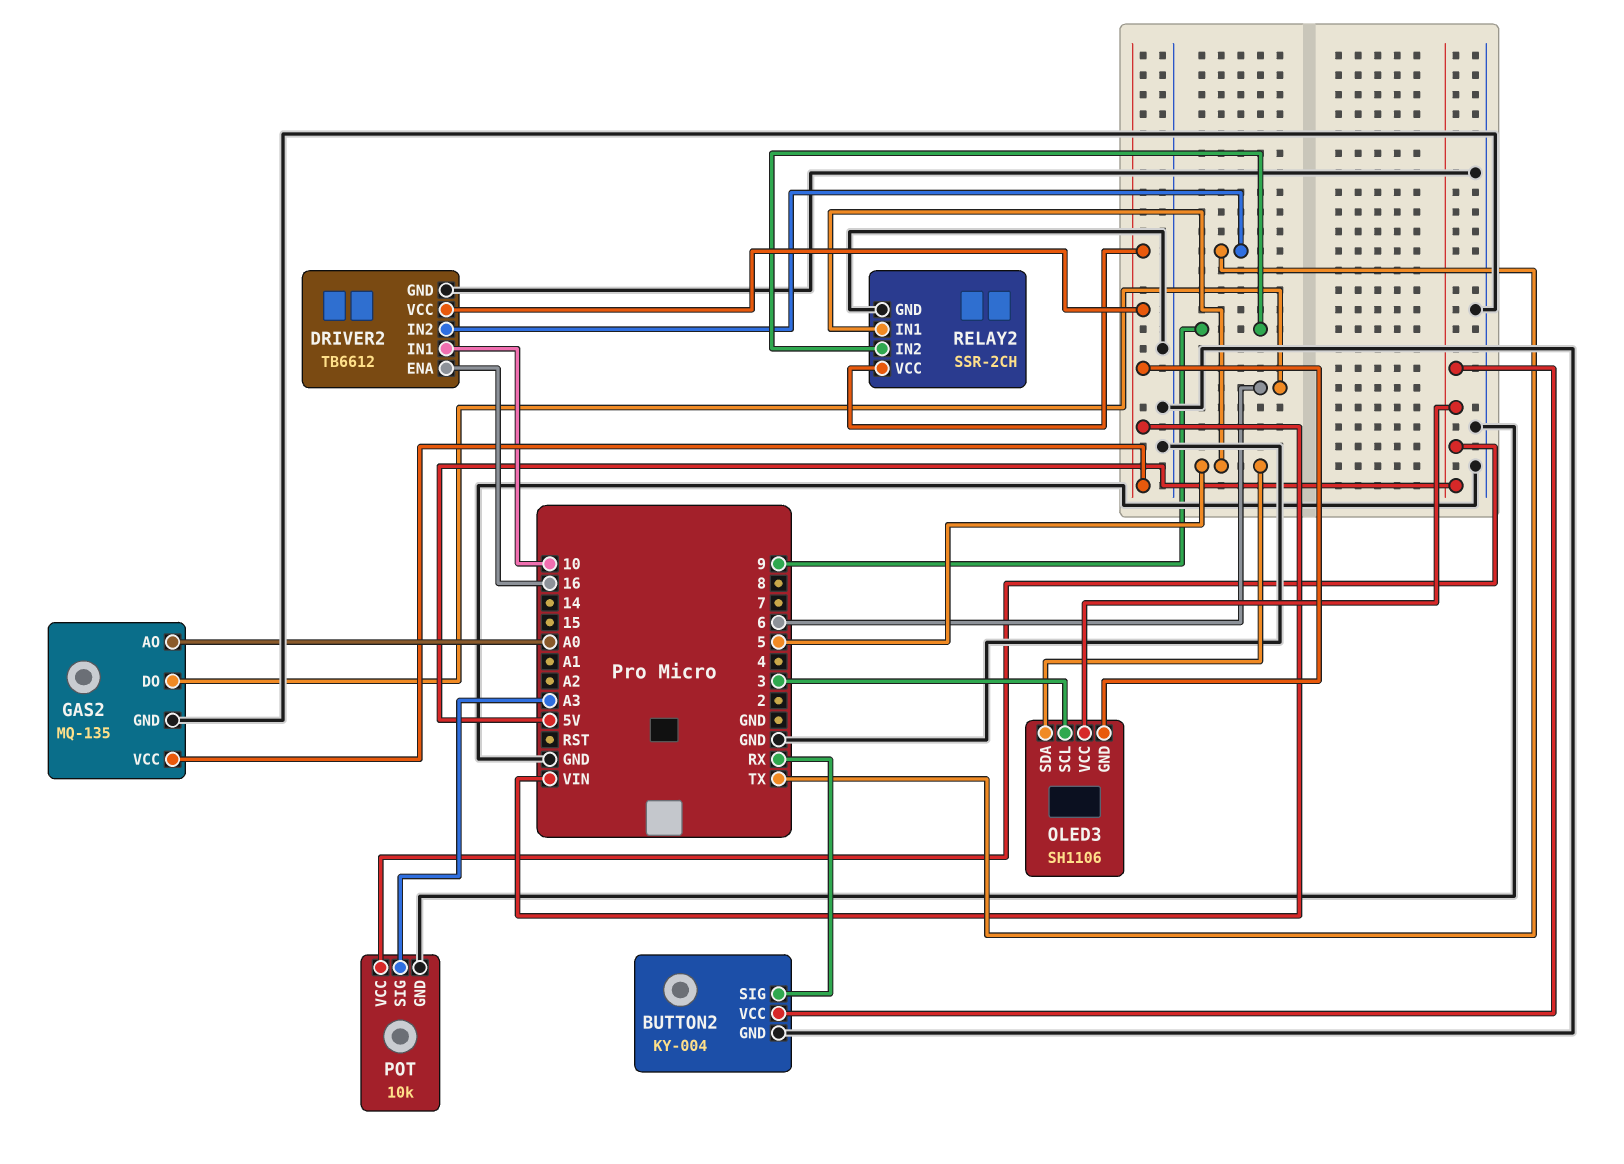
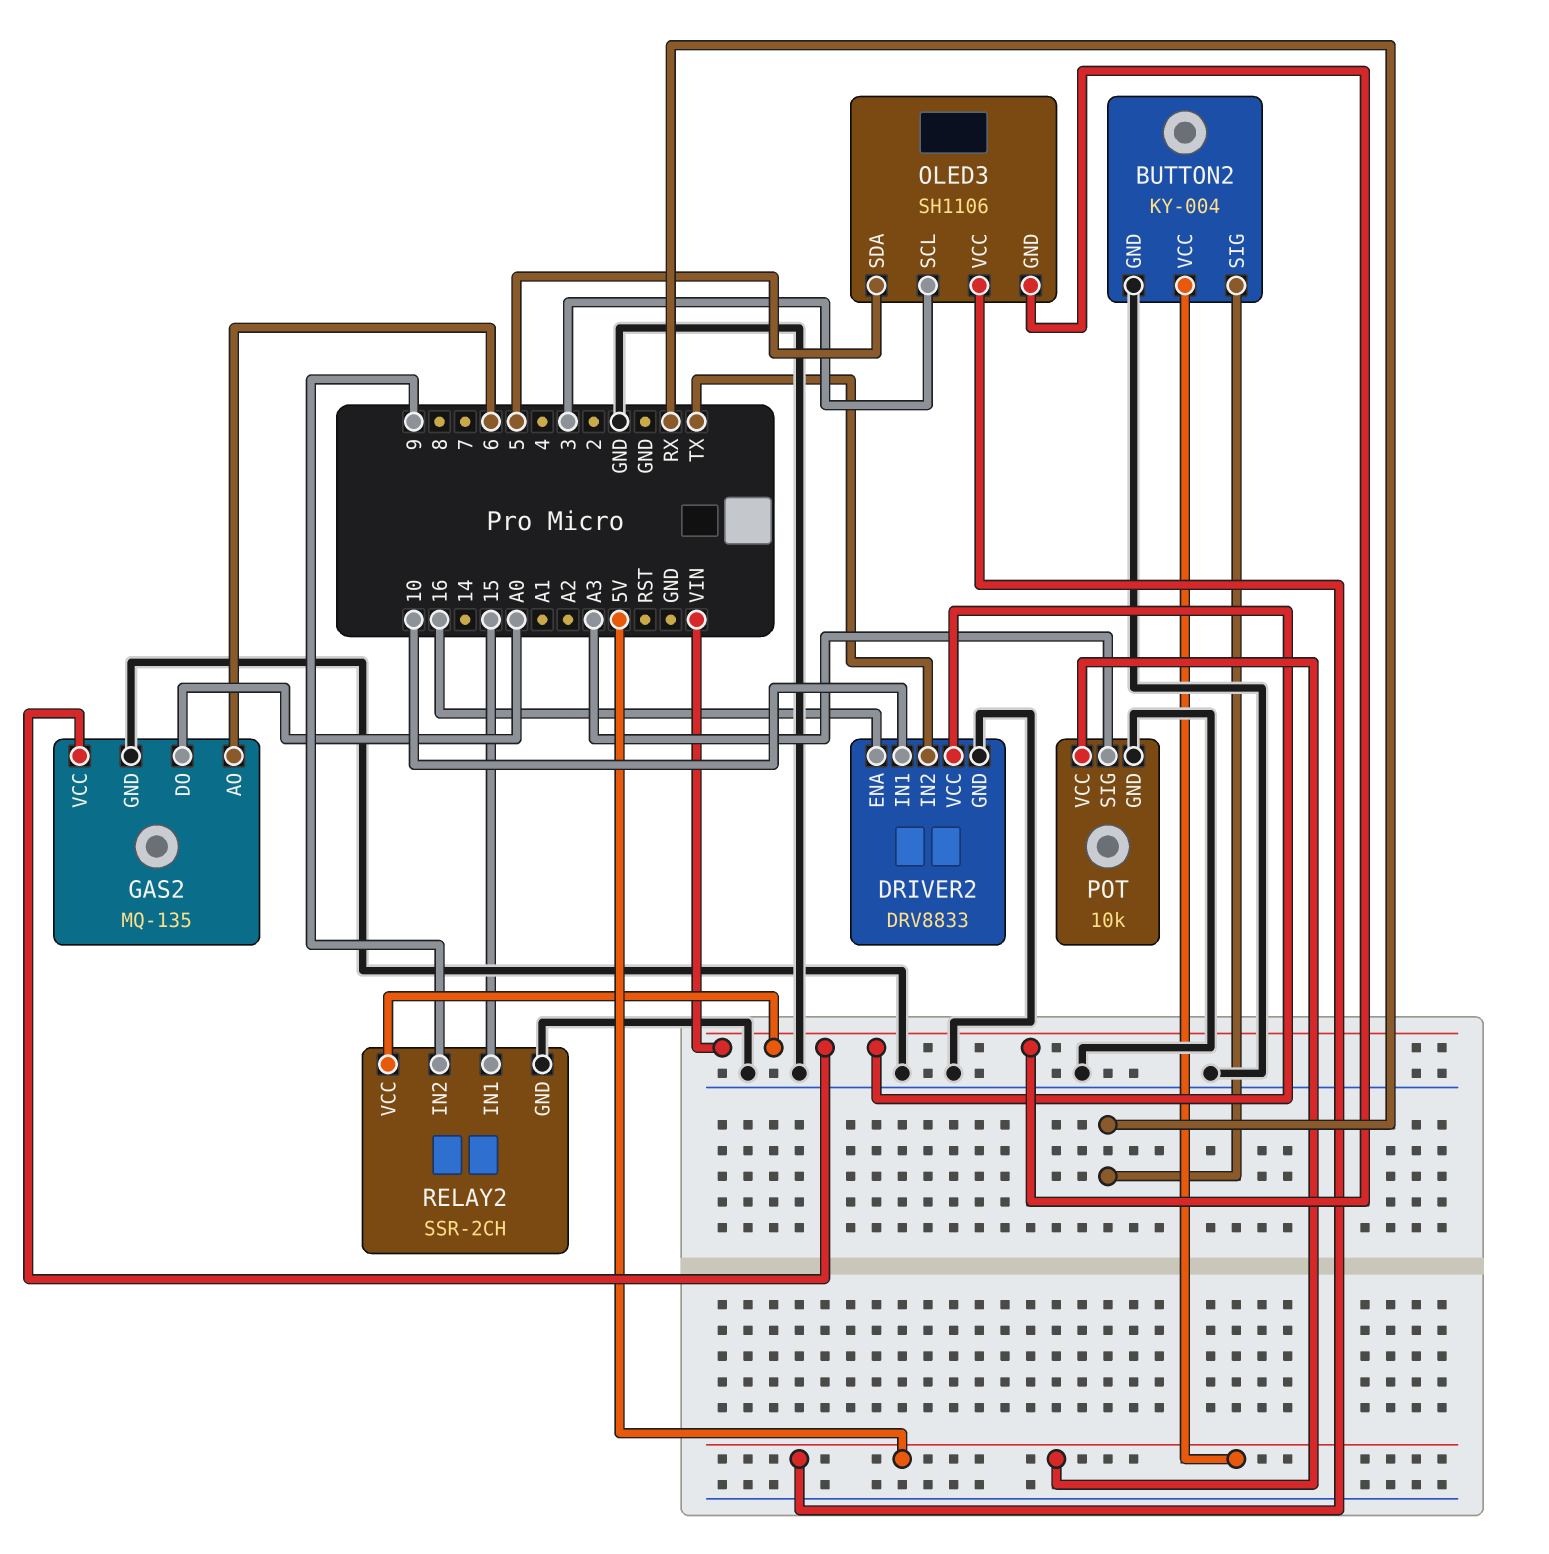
DRIVER2: TB6612 -> DRV8833
GAS2 pin AO: A0 -> 6
GAS2 pin DO: 6 -> A0
RELAY2 pin IN1: 5 -> 15

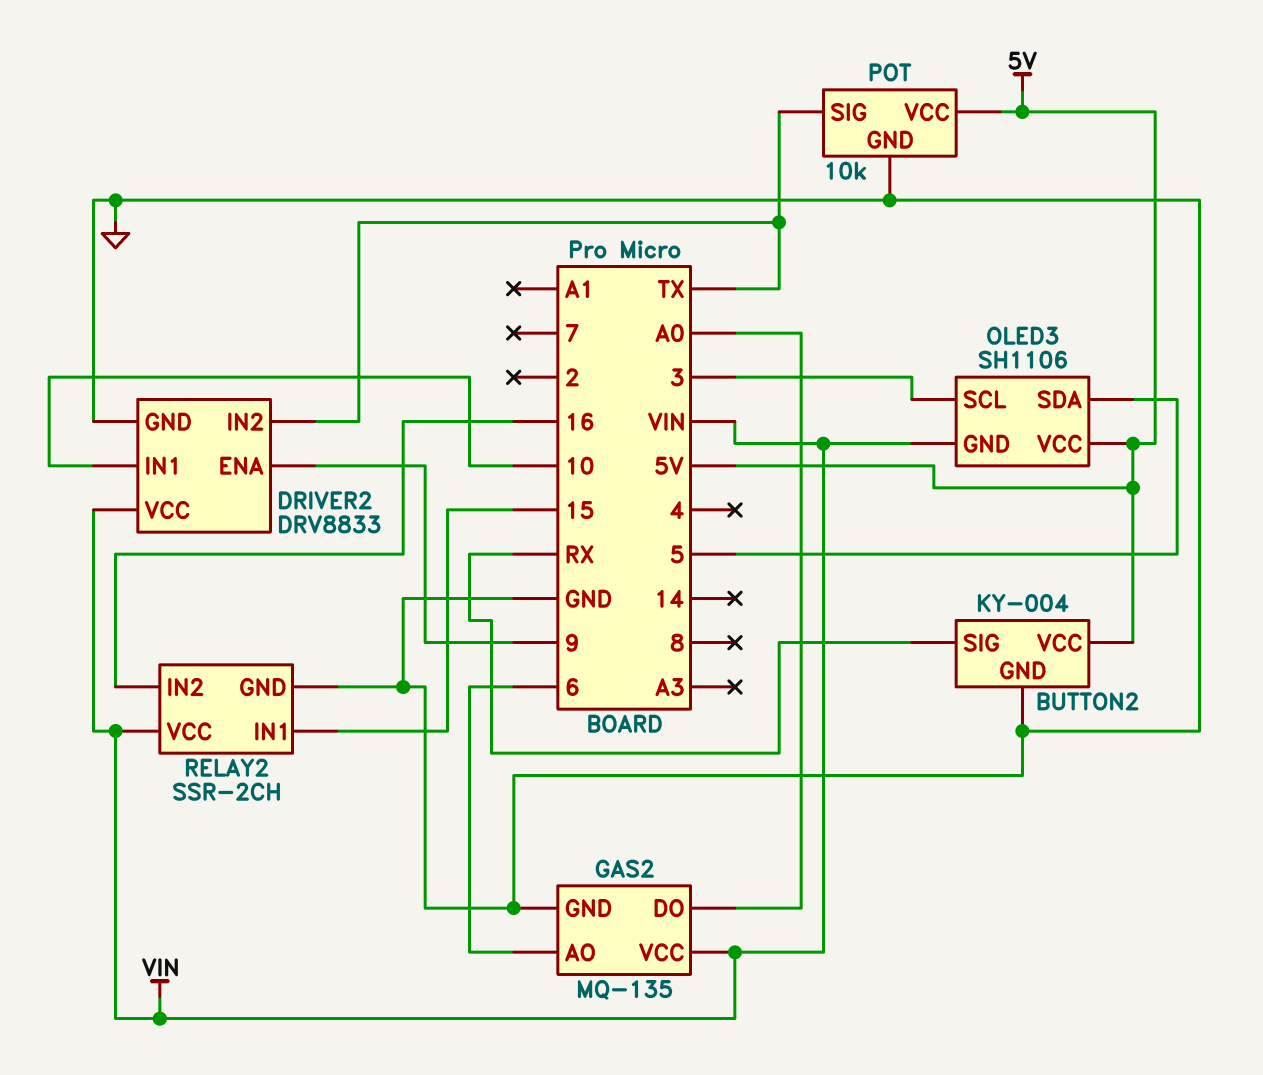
DRIVER2 pin ENA: 16 -> 9
POT pin SIG: A3 -> TX
RELAY2 pin IN2: 9 -> 16

